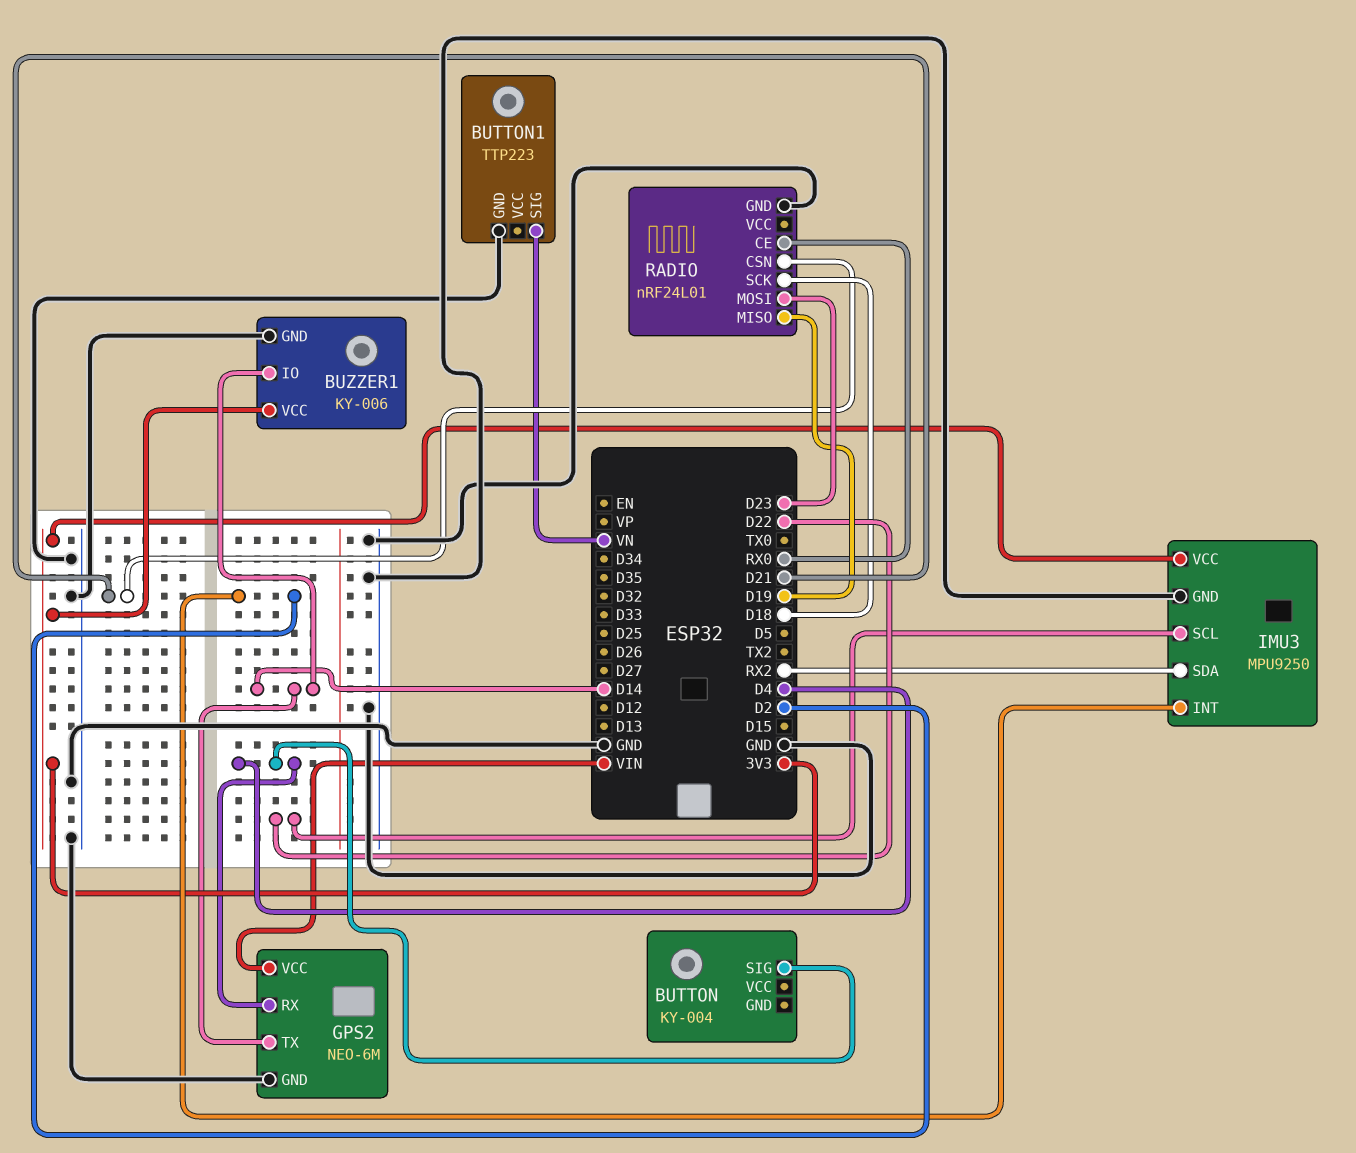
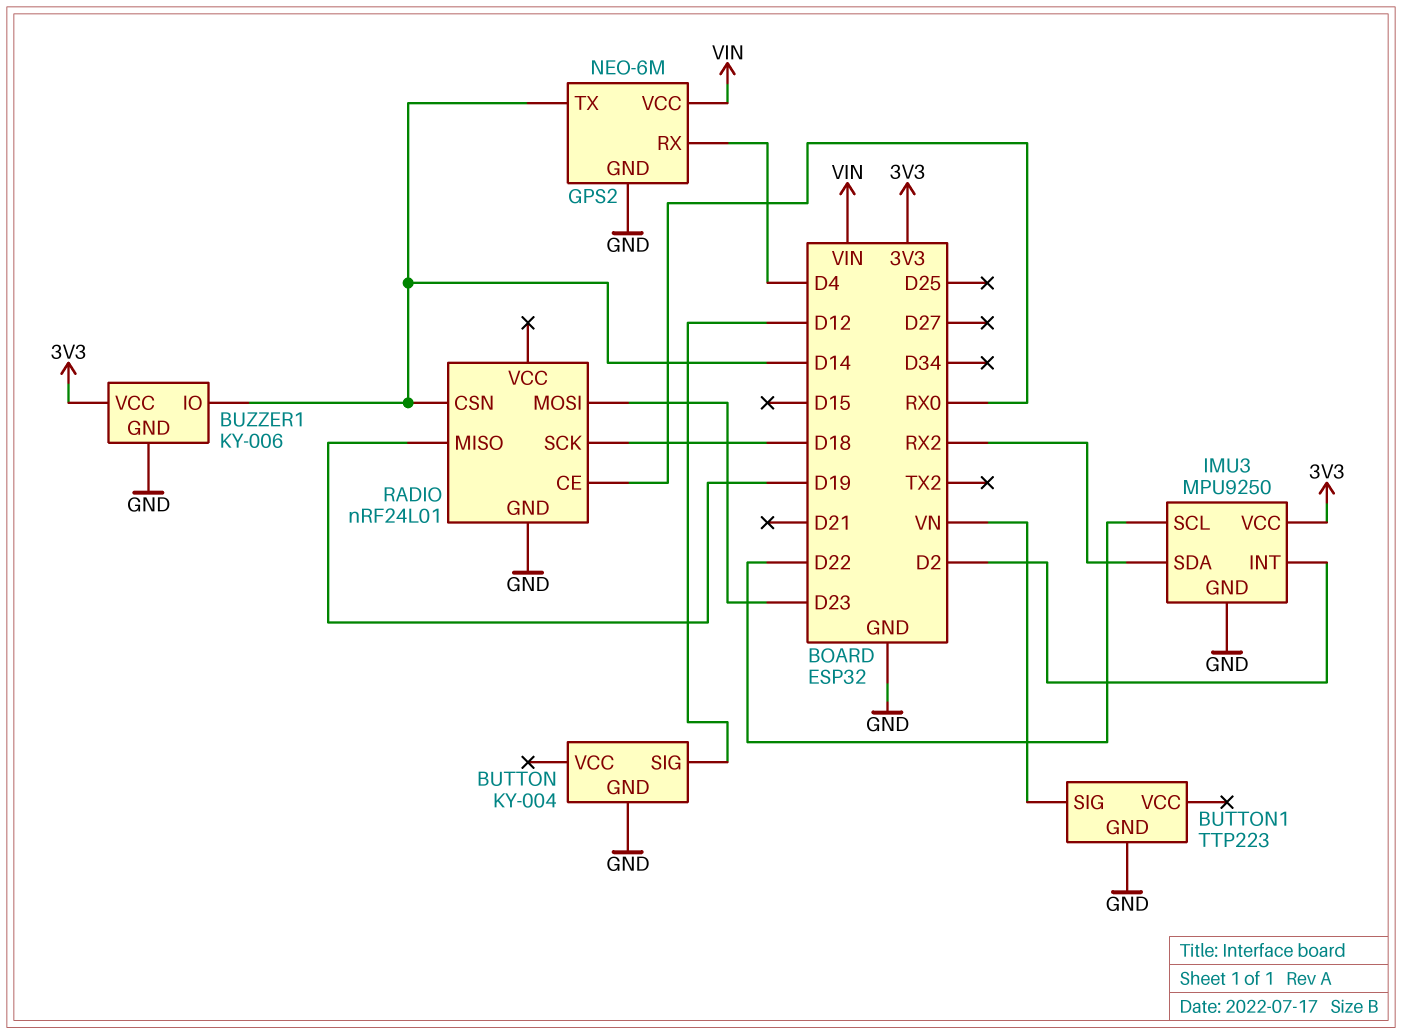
BUTTON pin GND: none -> GND
BUTTON pin SIG: D4 -> D12
RADIO pin CSN: D21 -> D14

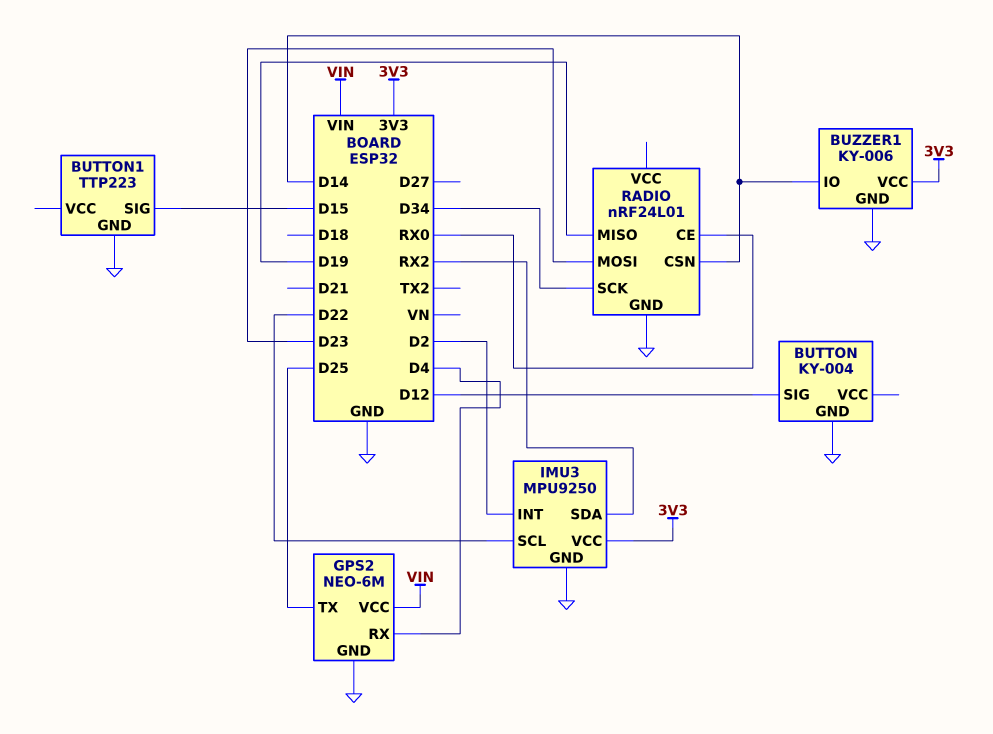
BUTTON1 pin SIG: VN -> D15
GPS2 pin TX: D14 -> D25
RADIO pin SCK: D18 -> D34

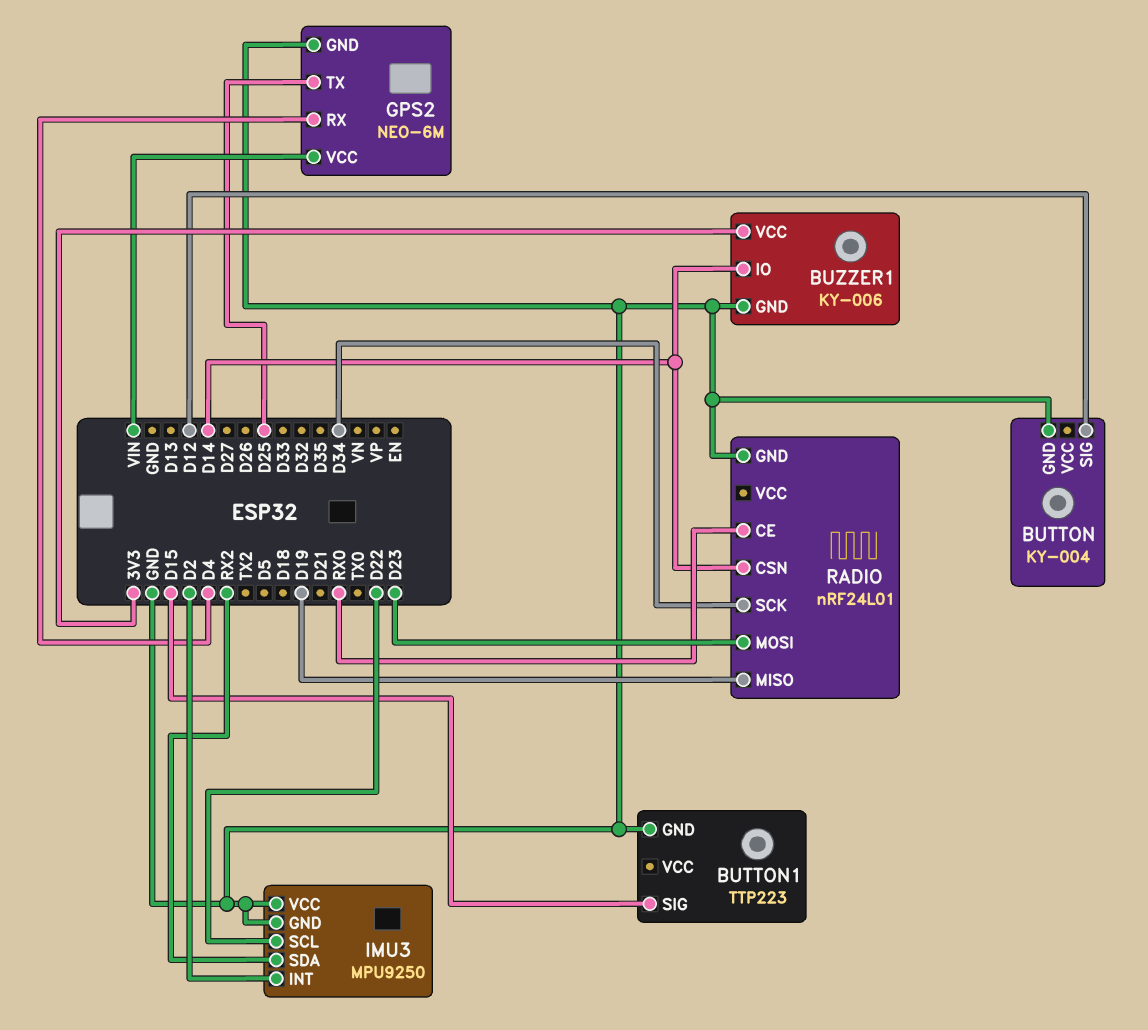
IMU3 pin VCC: 3V3 -> GND

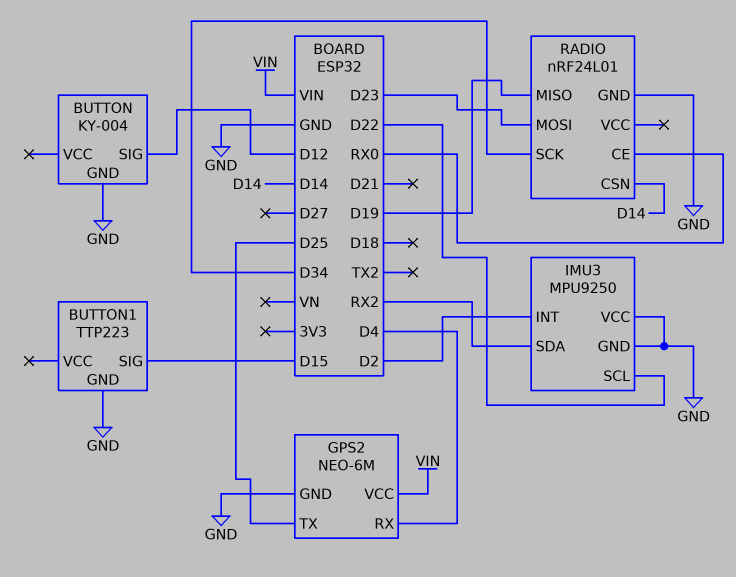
BUZZER1: KY-006 -> none
BUZZER1 pin GND: GND -> none
BUZZER1 pin IO: D14 -> none
BUZZER1 pin VCC: 3V3 -> none

